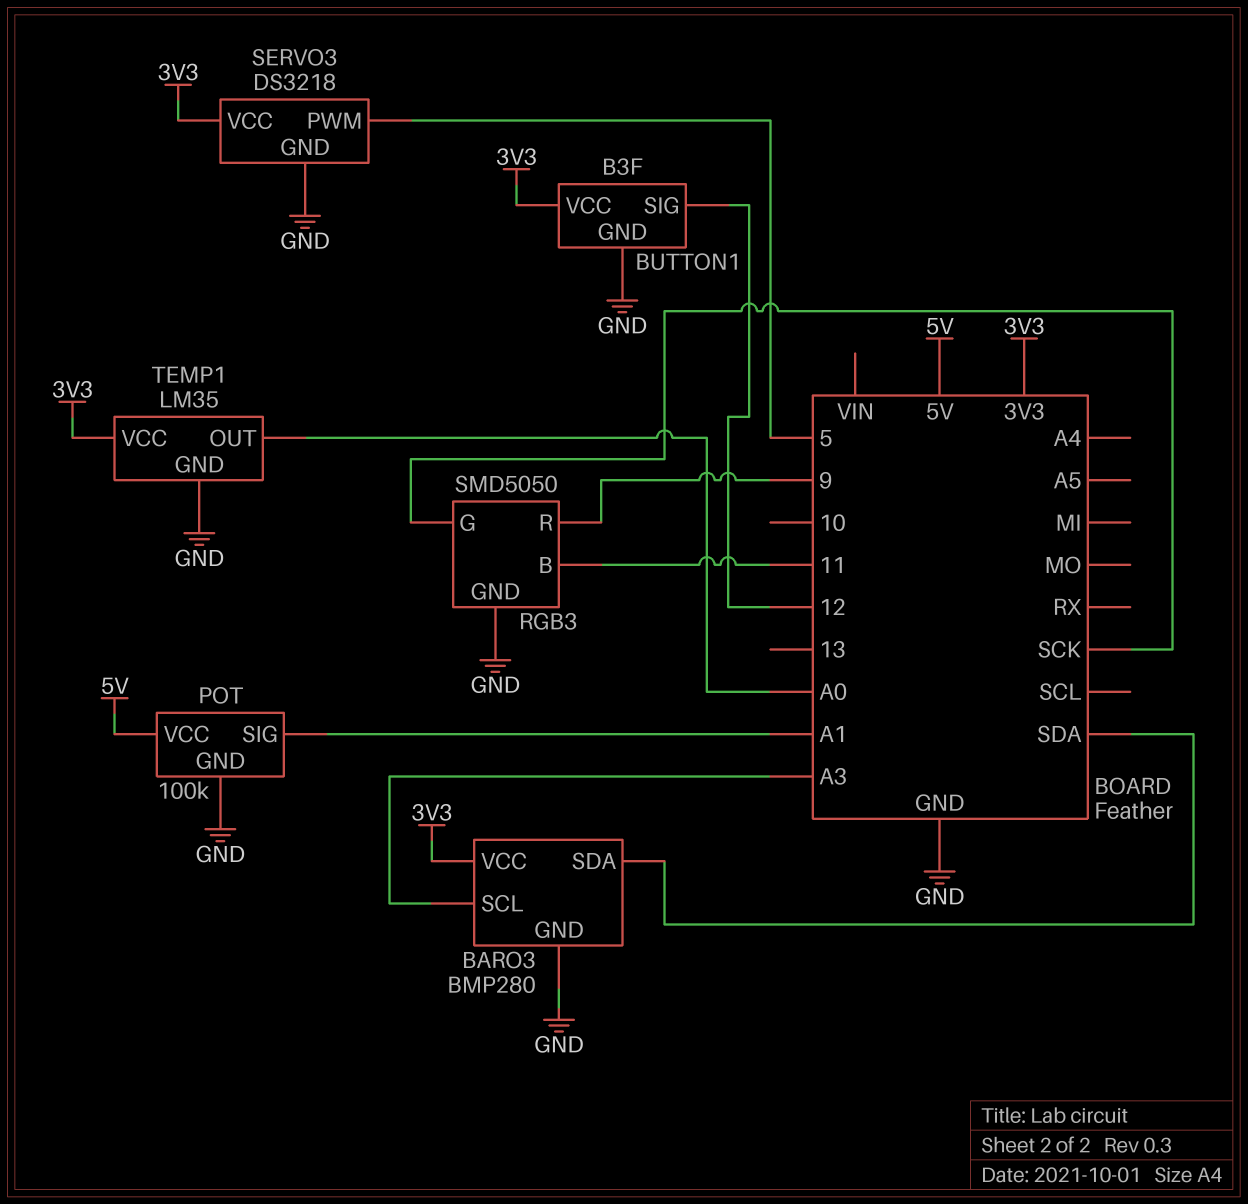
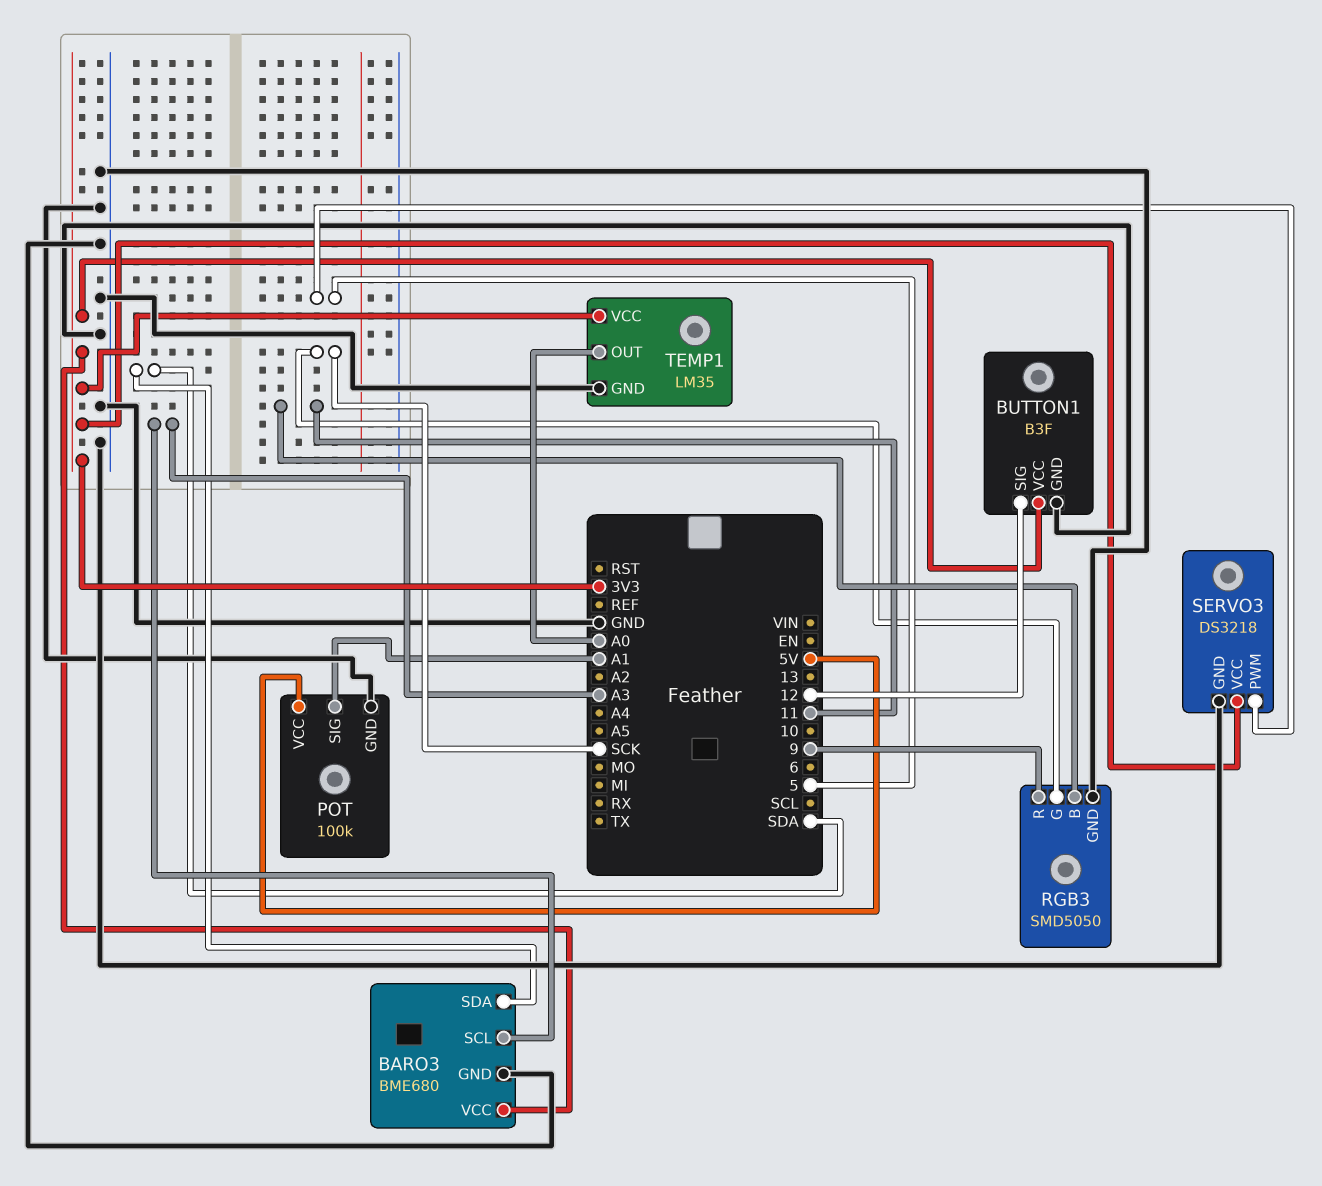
BARO3: BMP280 -> BME680

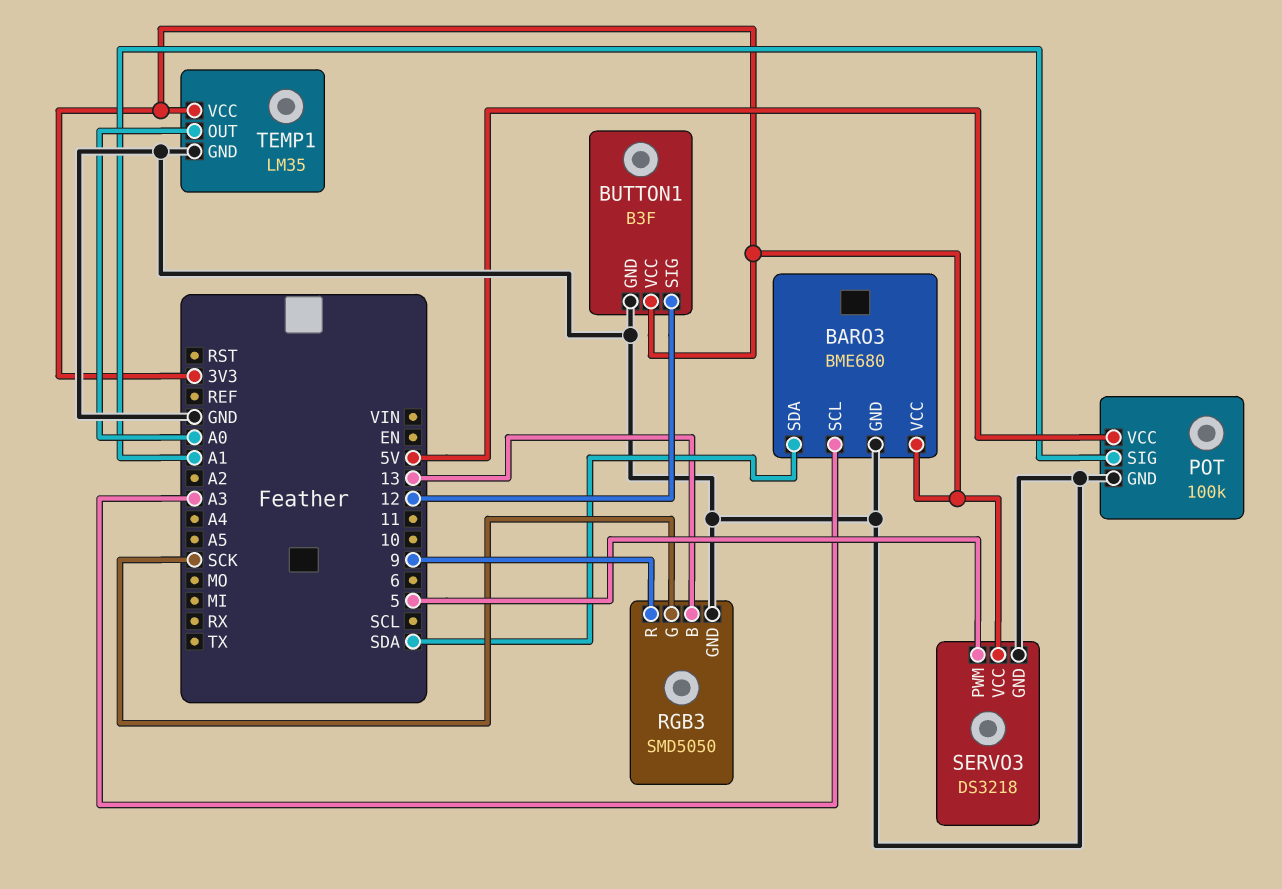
RGB3 pin B: 11 -> 13

